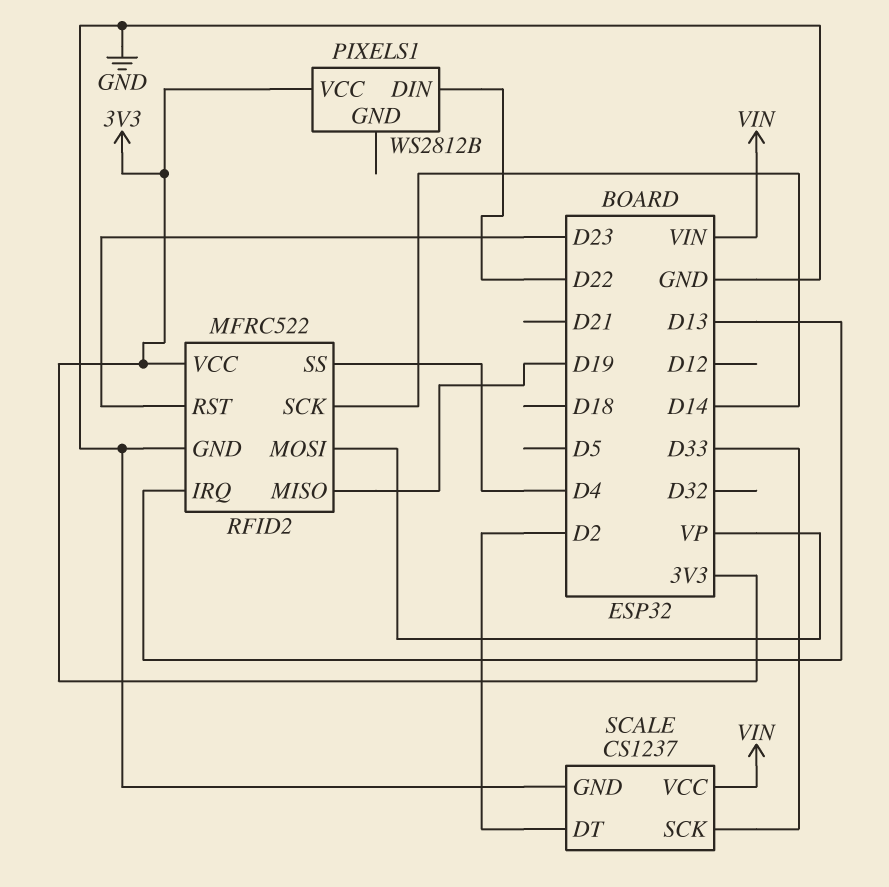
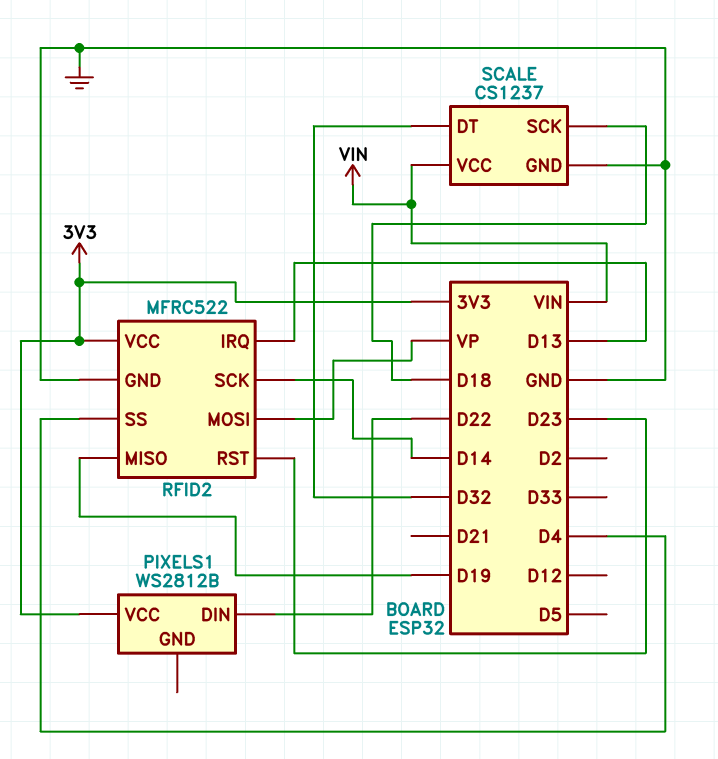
SCALE pin DT: D2 -> D32
SCALE pin SCK: D33 -> D18

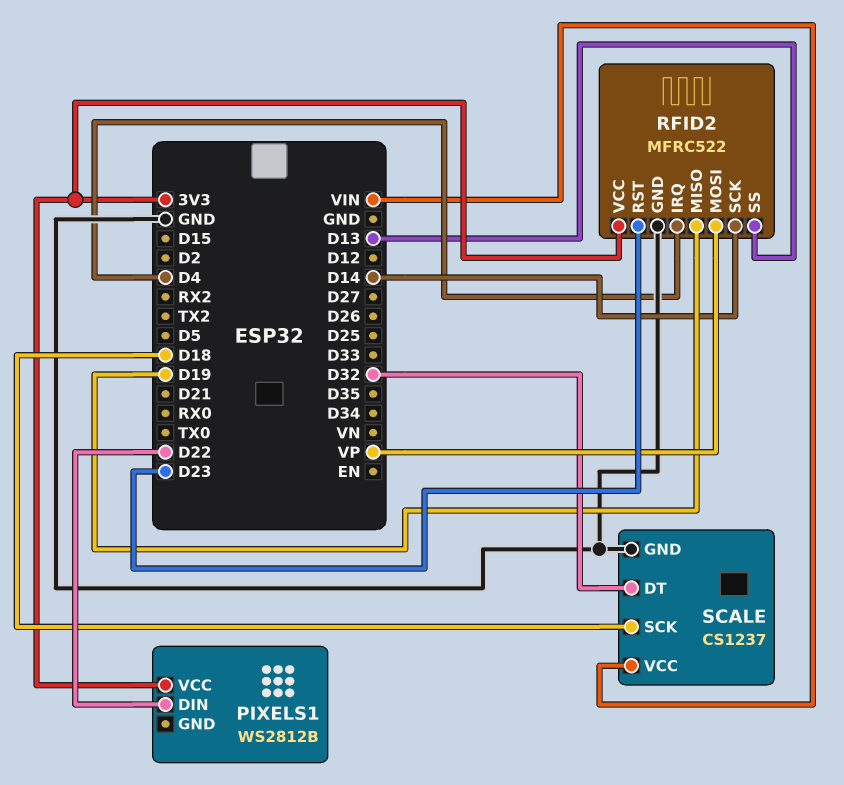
RFID2 pin IRQ: D13 -> D4
RFID2 pin SS: D4 -> D13

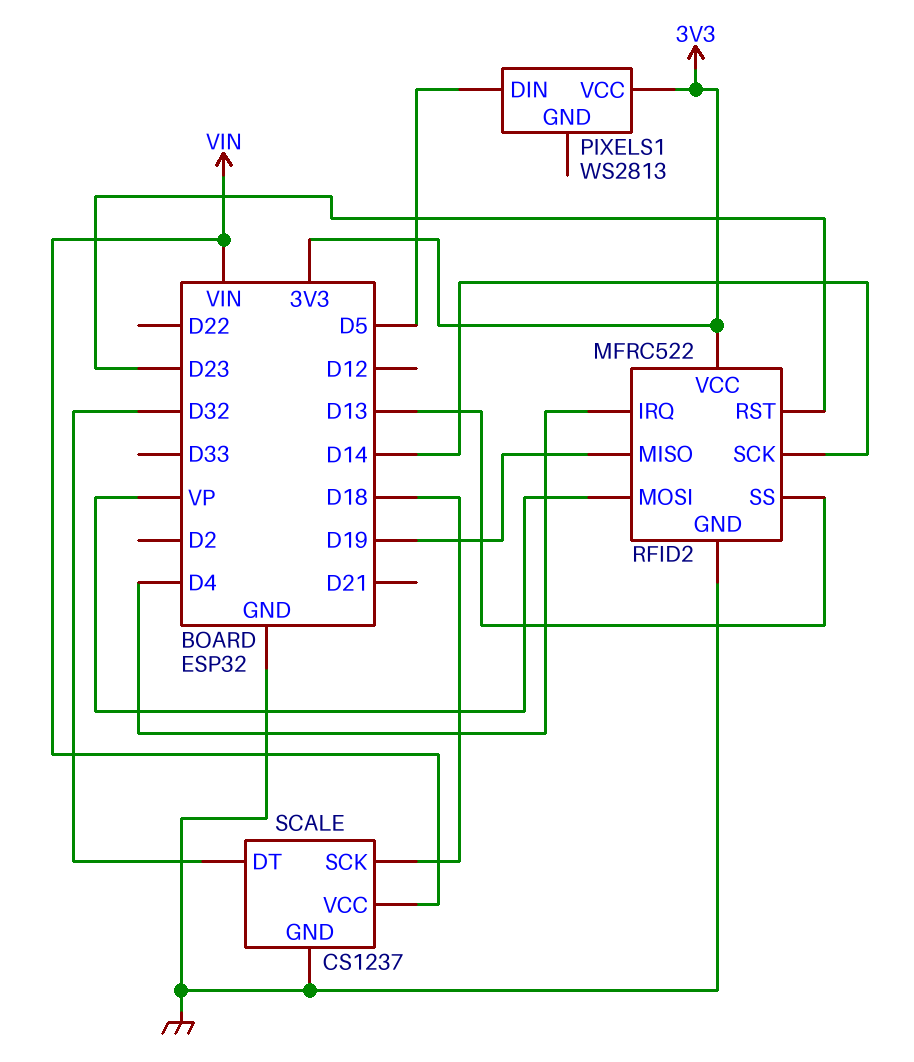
PIXELS1: WS2812B -> WS2813
PIXELS1 pin DIN: D22 -> D5

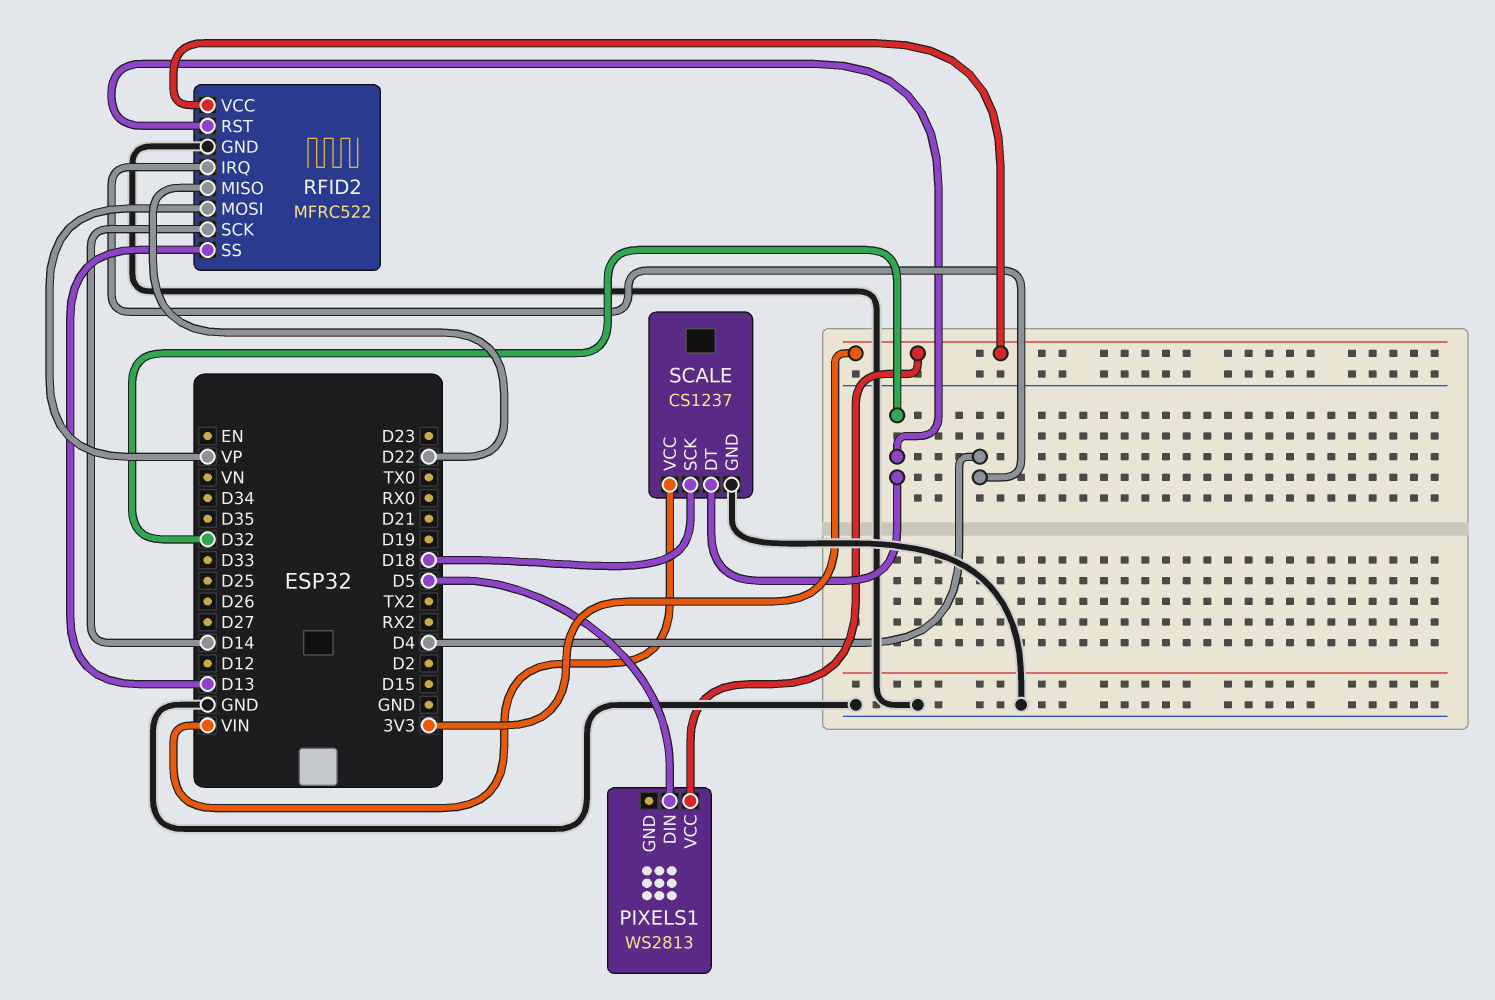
RFID2 pin MISO: D19 -> D22
RFID2 pin RST: D23 -> D32

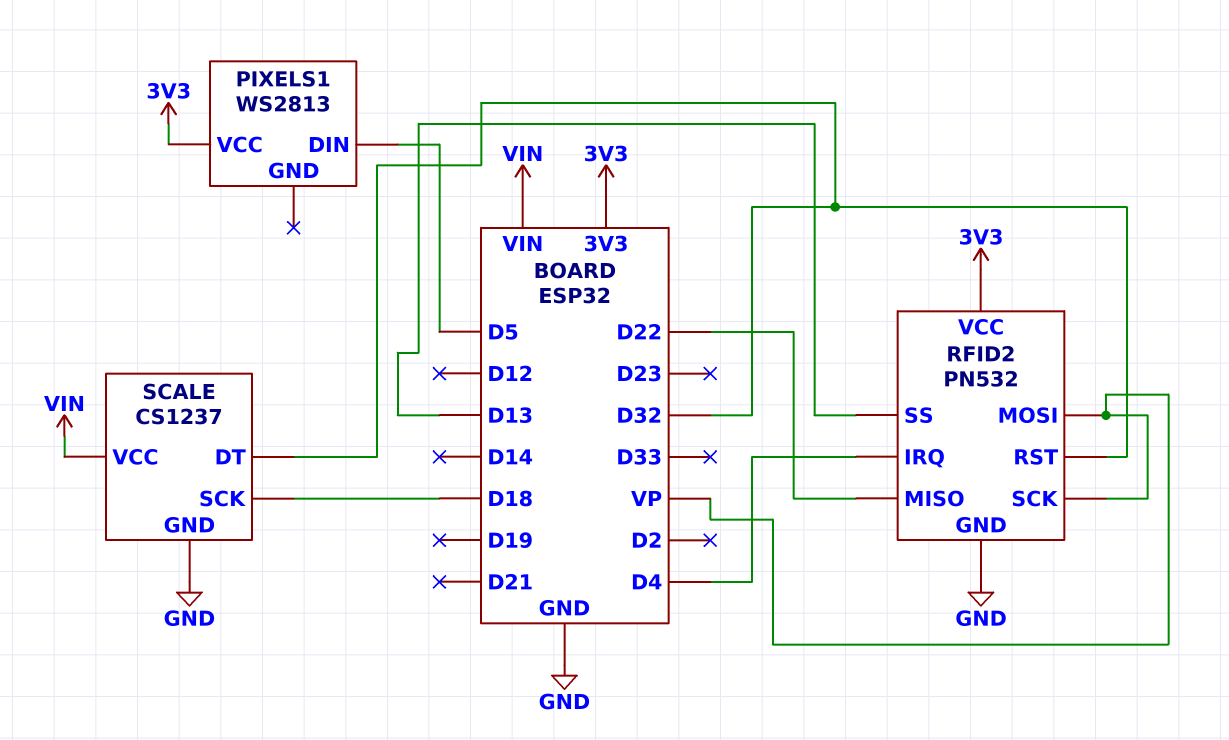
RFID2: MFRC522 -> PN532
RFID2 pin SCK: D14 -> VP

